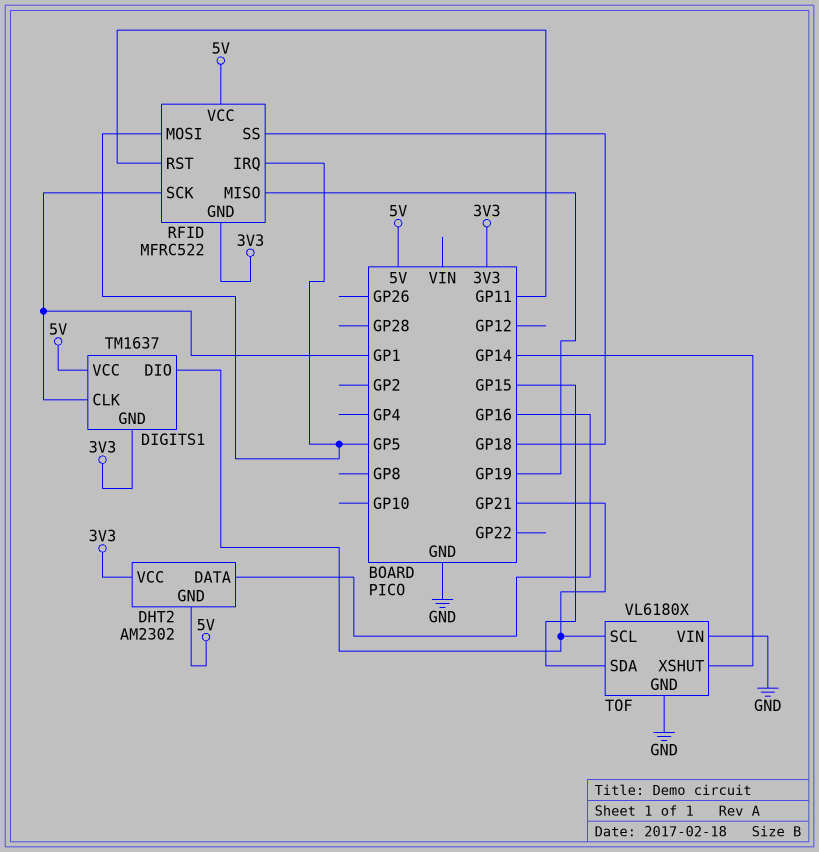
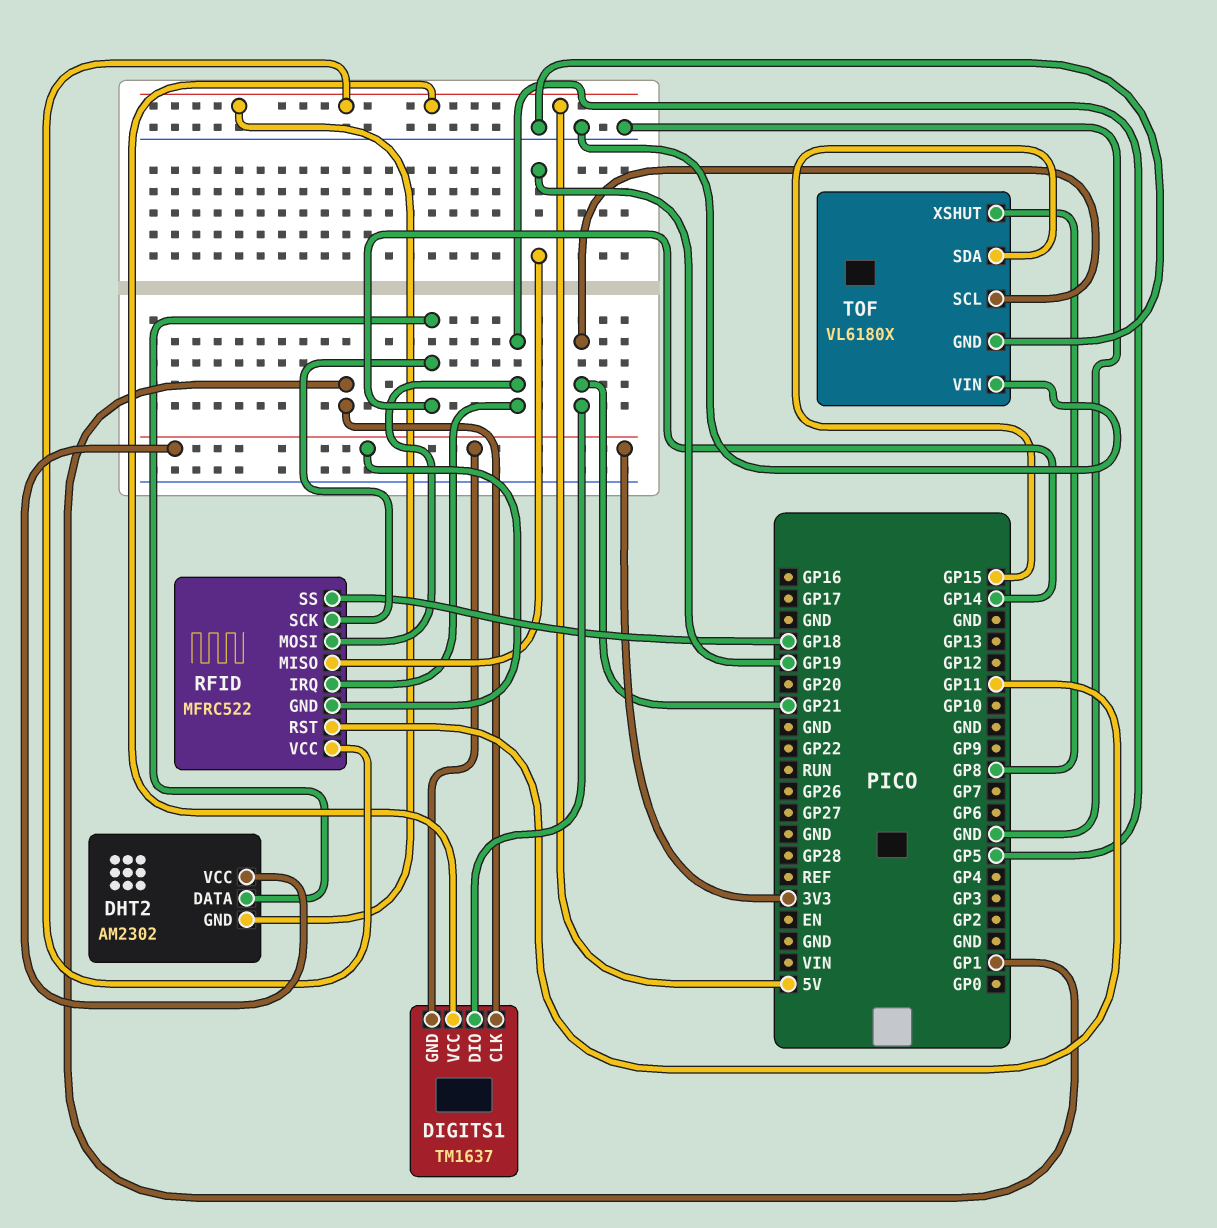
DHT2 pin DATA: GP16 -> GP14
RFID pin SCK: GP1 -> GP14
TOF pin XSHUT: GP14 -> GP8

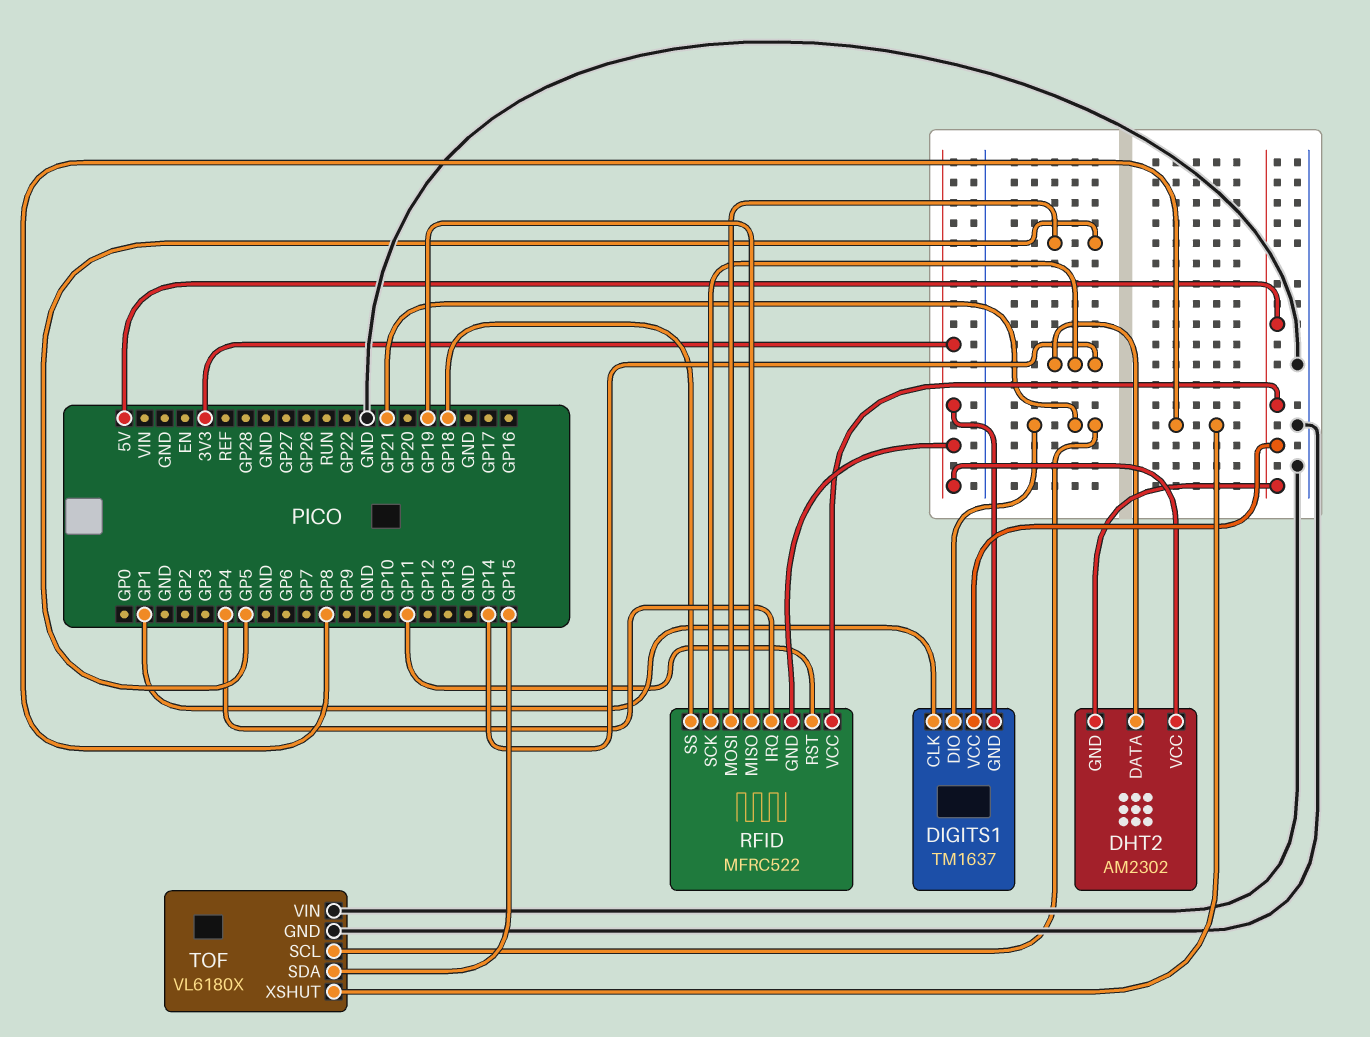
RFID pin IRQ: GP5 -> GP4

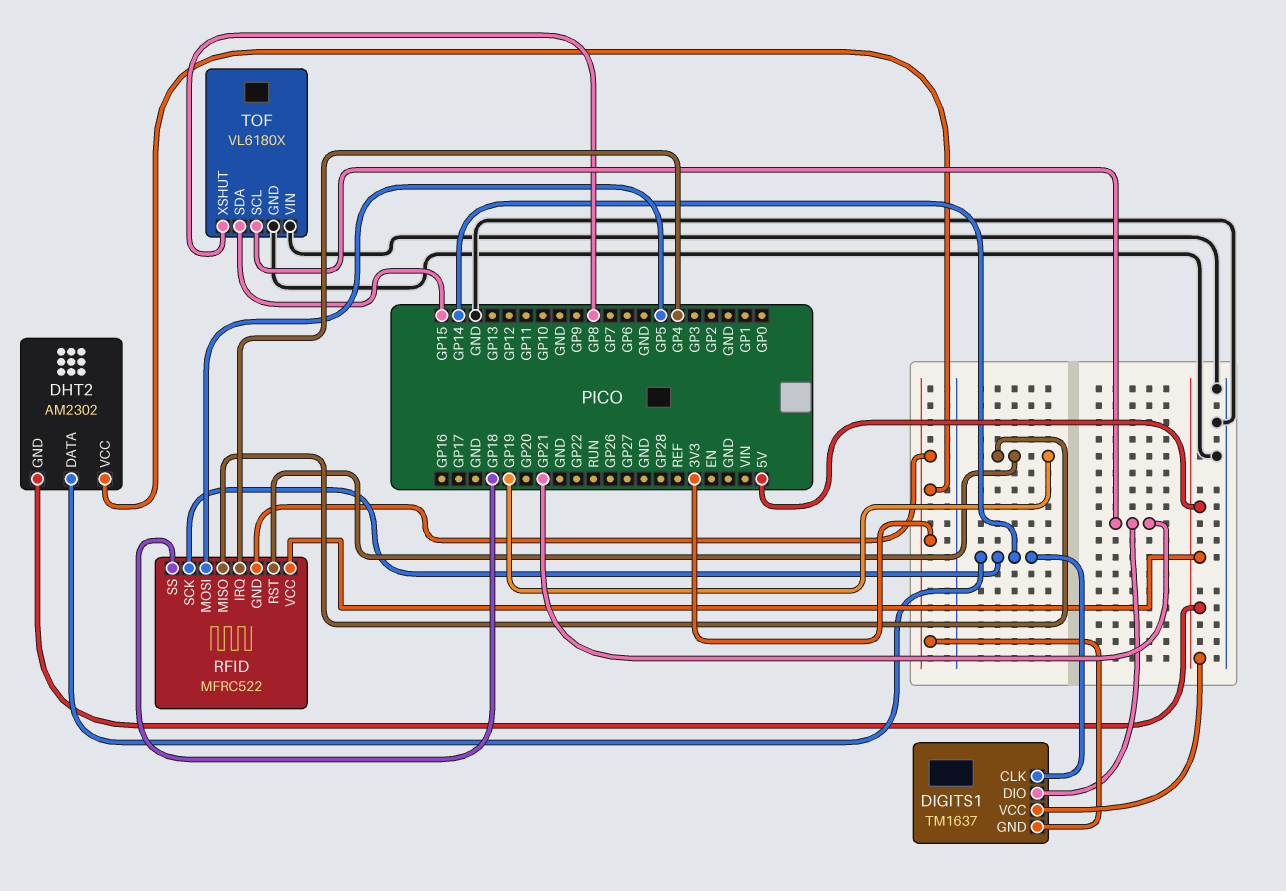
DIGITS1 pin CLK: GP1 -> GP14
RFID pin RST: GP11 -> GP19

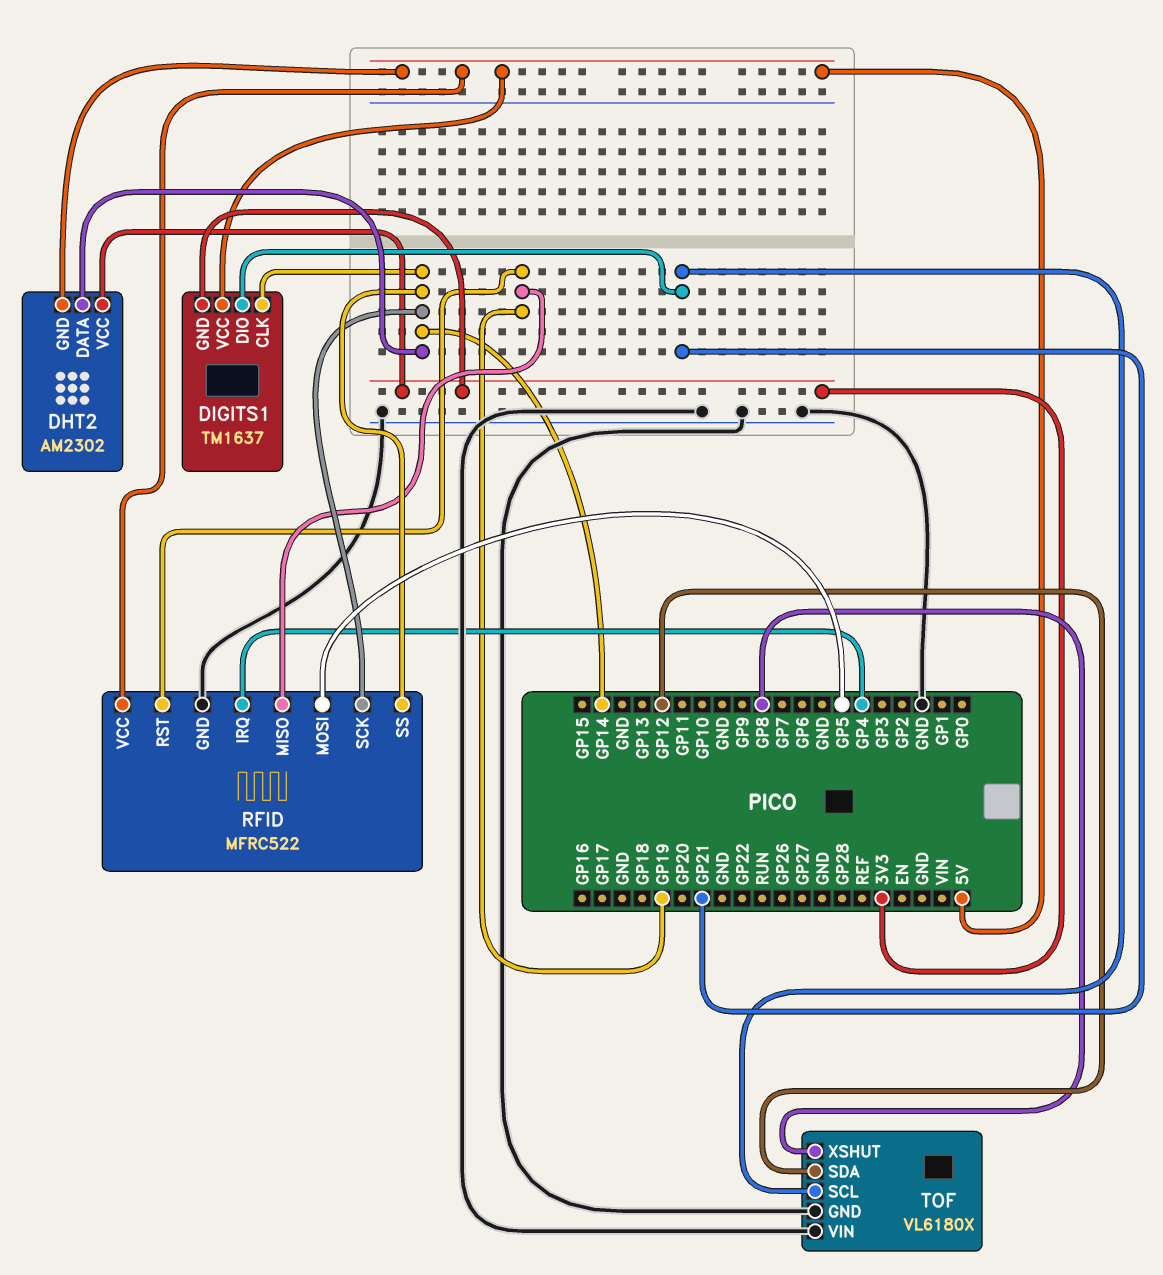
RFID pin GND: 3V3 -> GND
RFID pin SS: GP18 -> GP14
TOF pin SDA: GP15 -> GP12

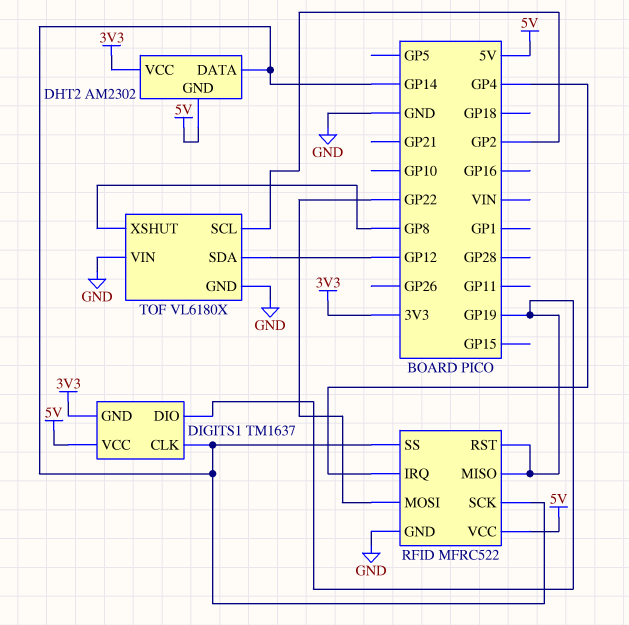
DIGITS1 pin DIO: GP21 -> GP19
RFID pin MOSI: GP5 -> GP22
TOF pin SCL: GP21 -> GP2

